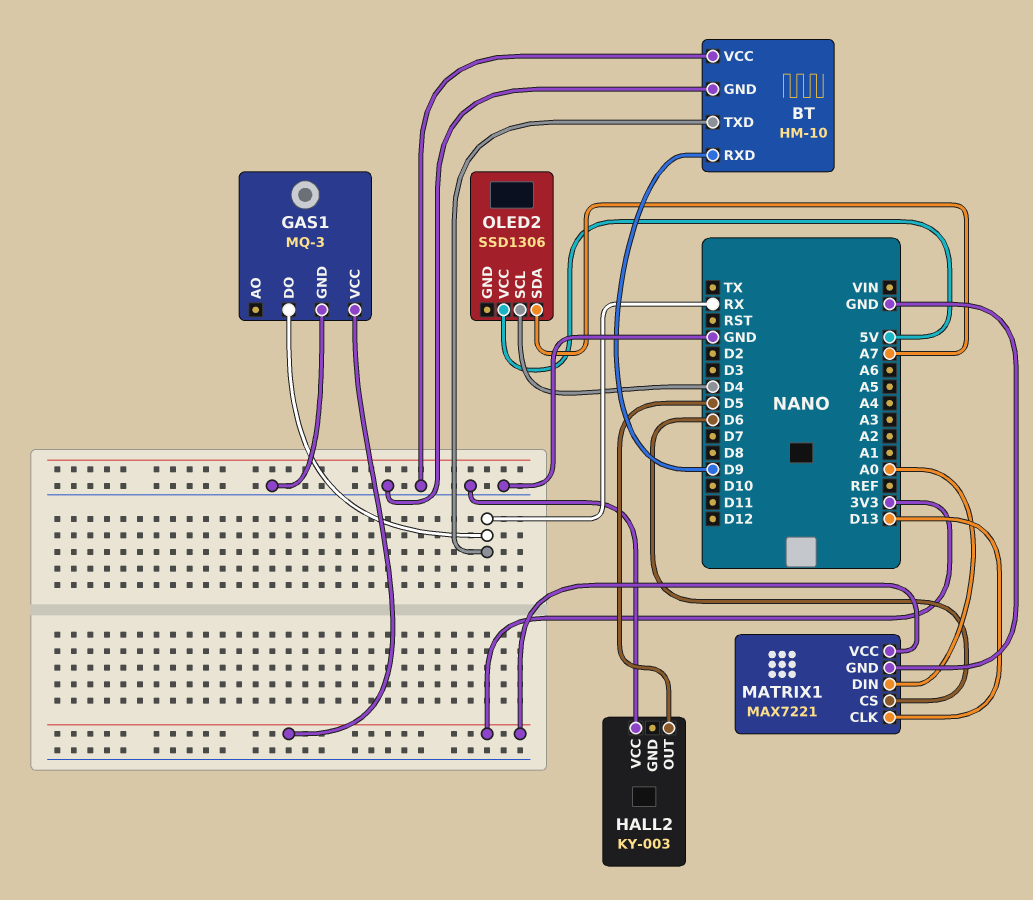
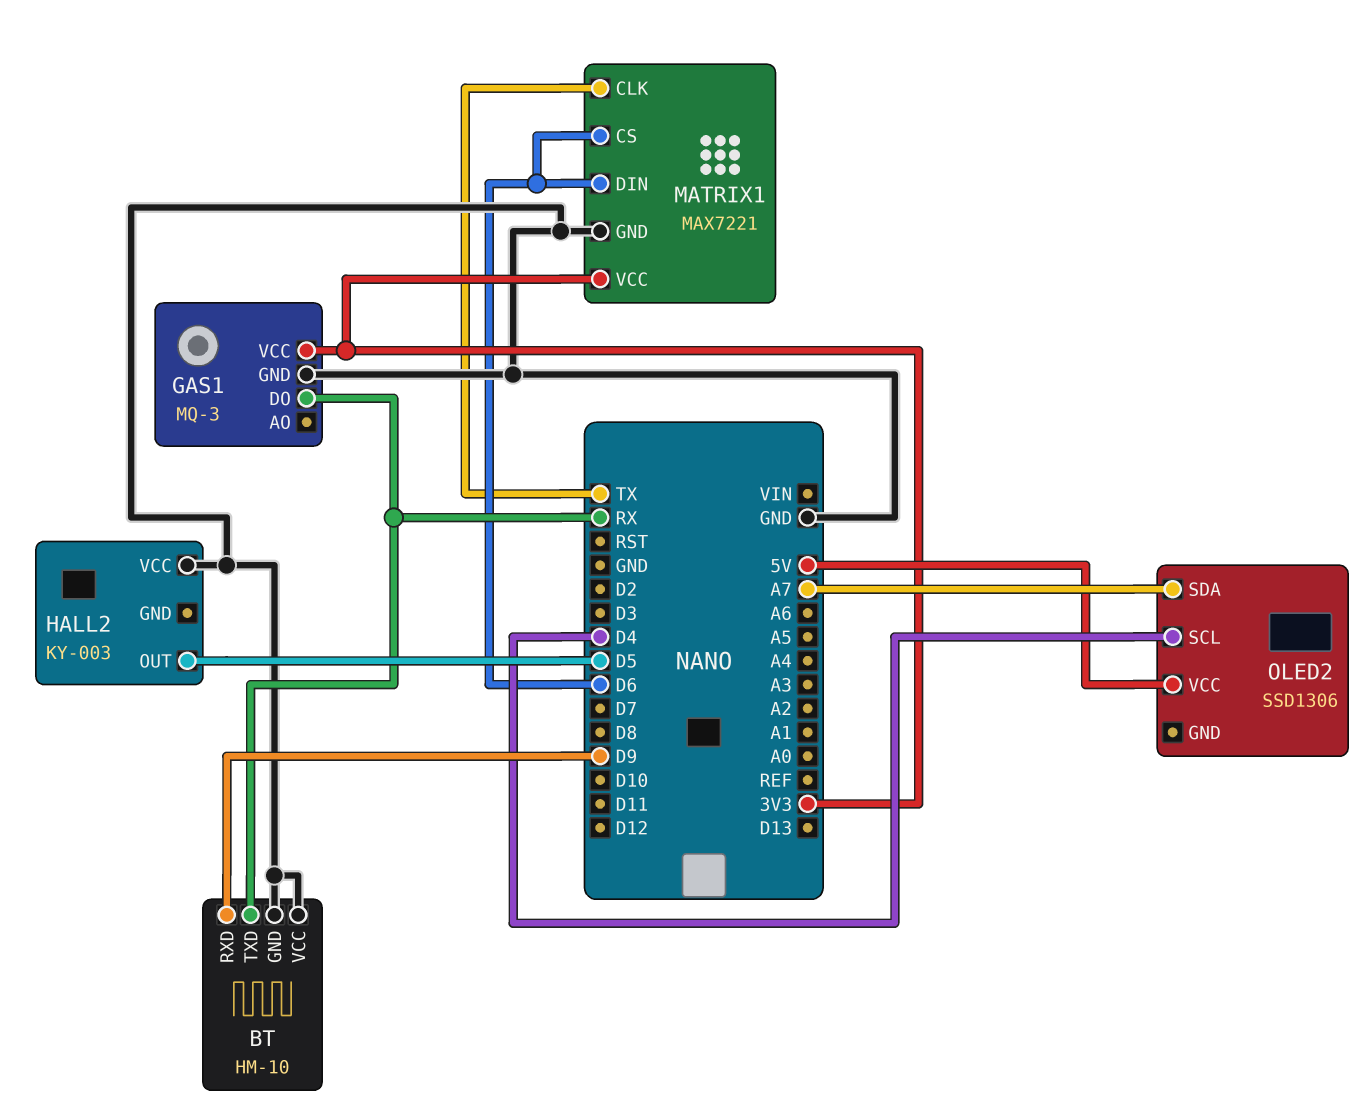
MATRIX1 pin CLK: D13 -> TX
MATRIX1 pin DIN: A0 -> D6

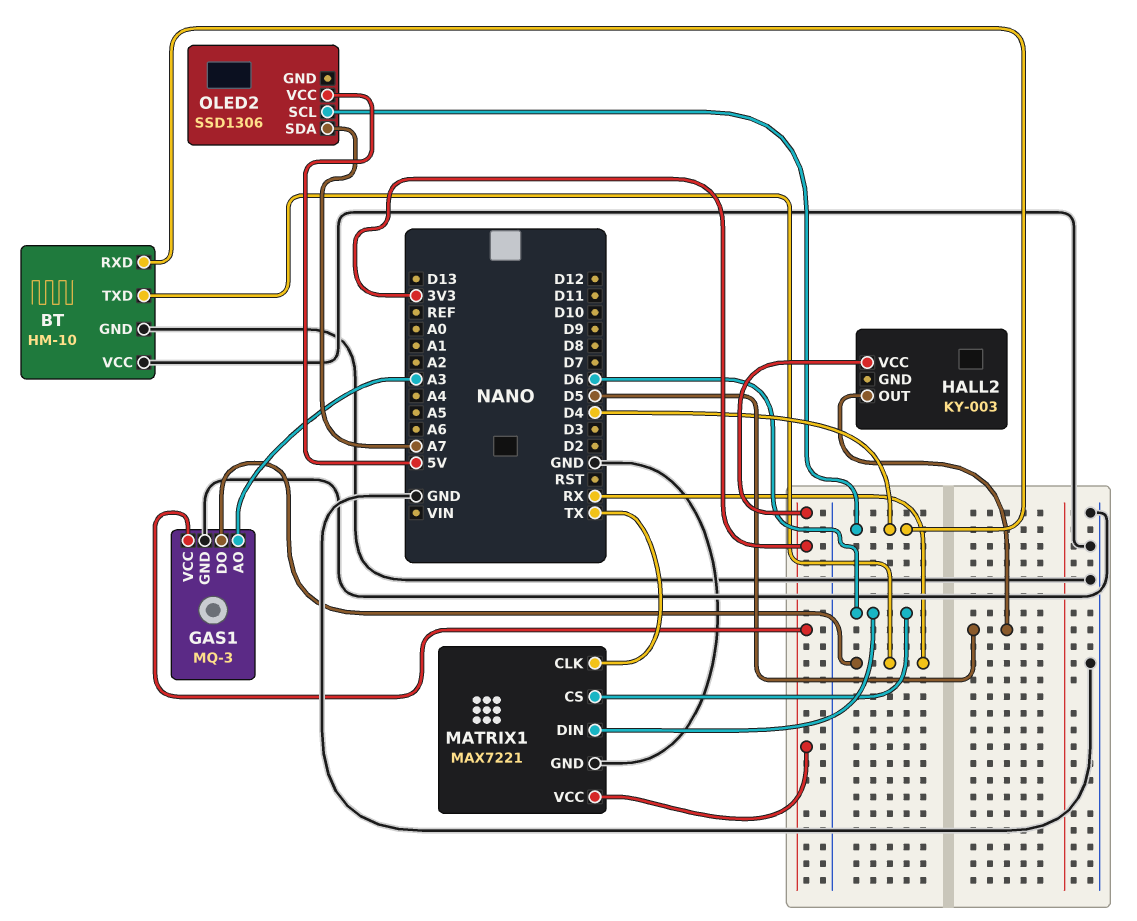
BT pin RXD: D9 -> D4
GAS1 pin AO: none -> A3
HALL2 pin VCC: GND -> 3V3

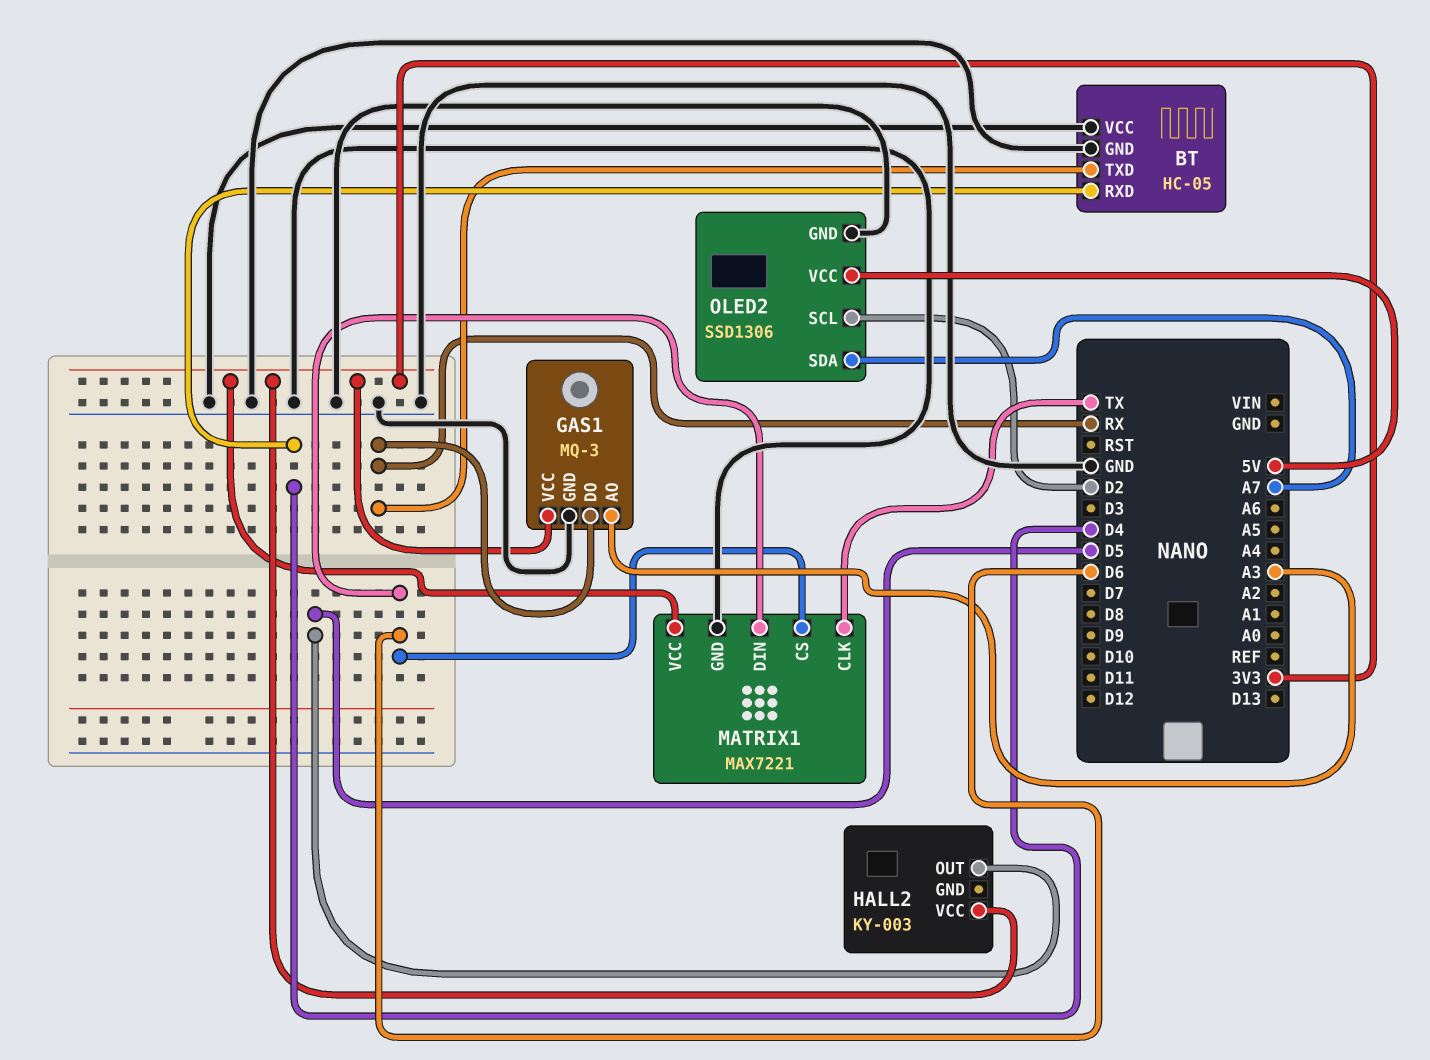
BT: HM-10 -> HC-05
OLED2 pin GND: none -> GND
OLED2 pin SCL: D4 -> D2

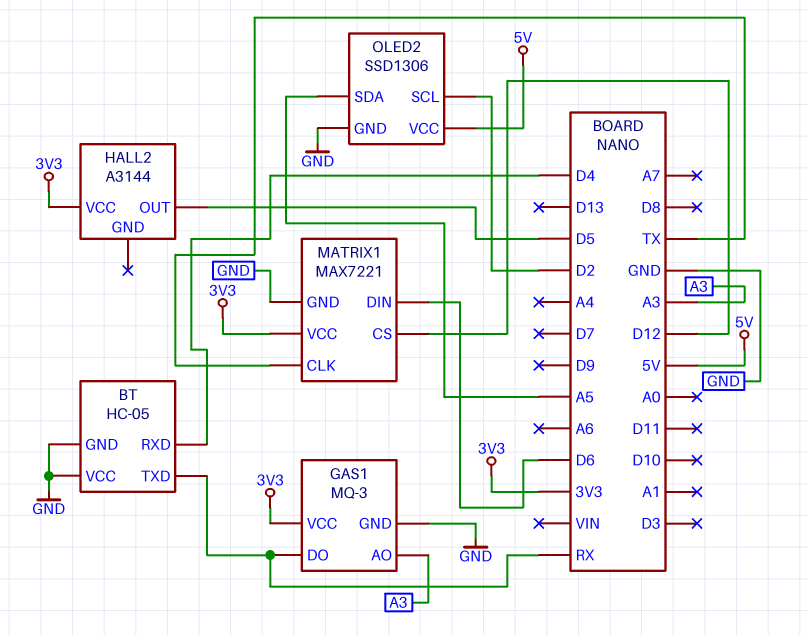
HALL2: KY-003 -> A3144
MATRIX1 pin CS: D6 -> D12
OLED2 pin SDA: A7 -> A5

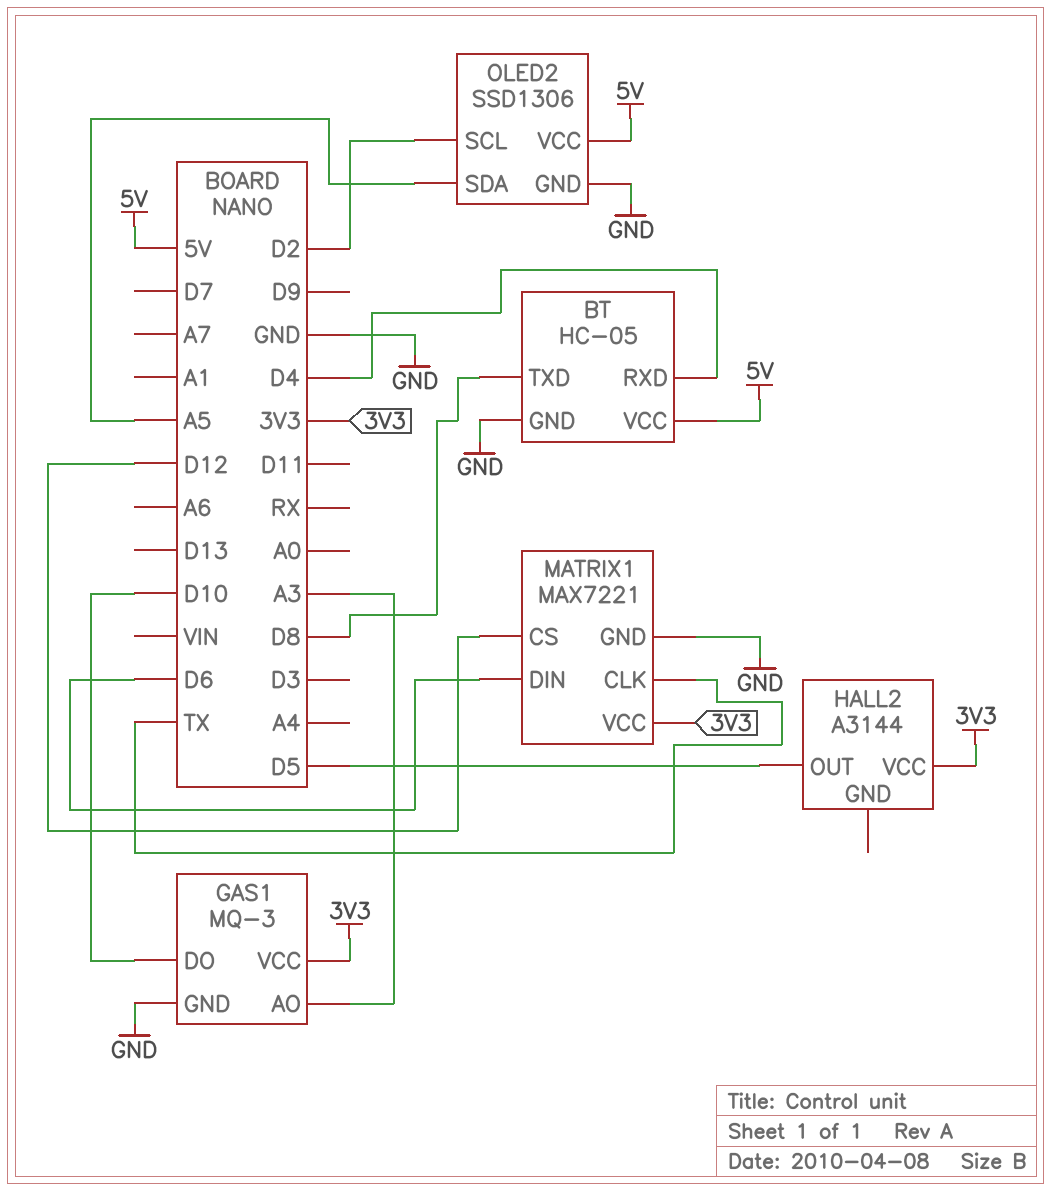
BT pin TXD: RX -> D8
BT pin VCC: GND -> 5V
GAS1 pin DO: RX -> D10

